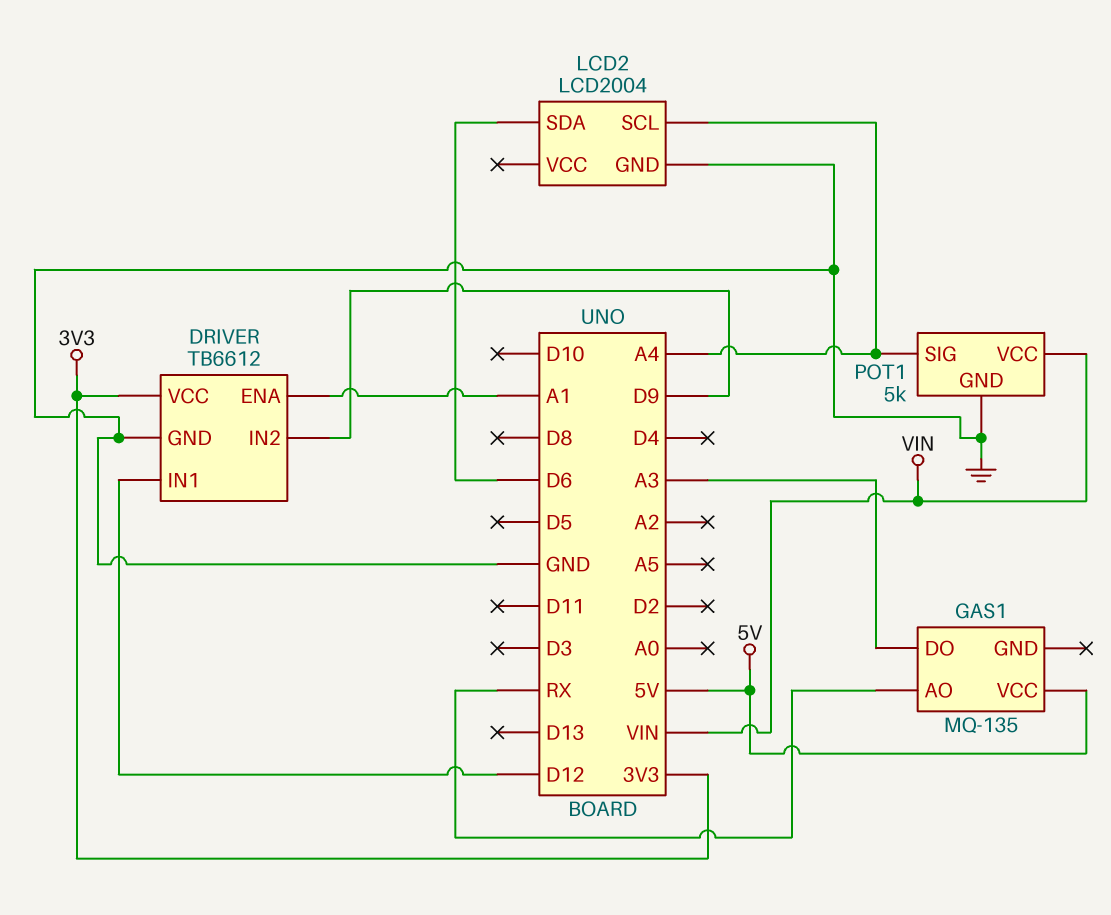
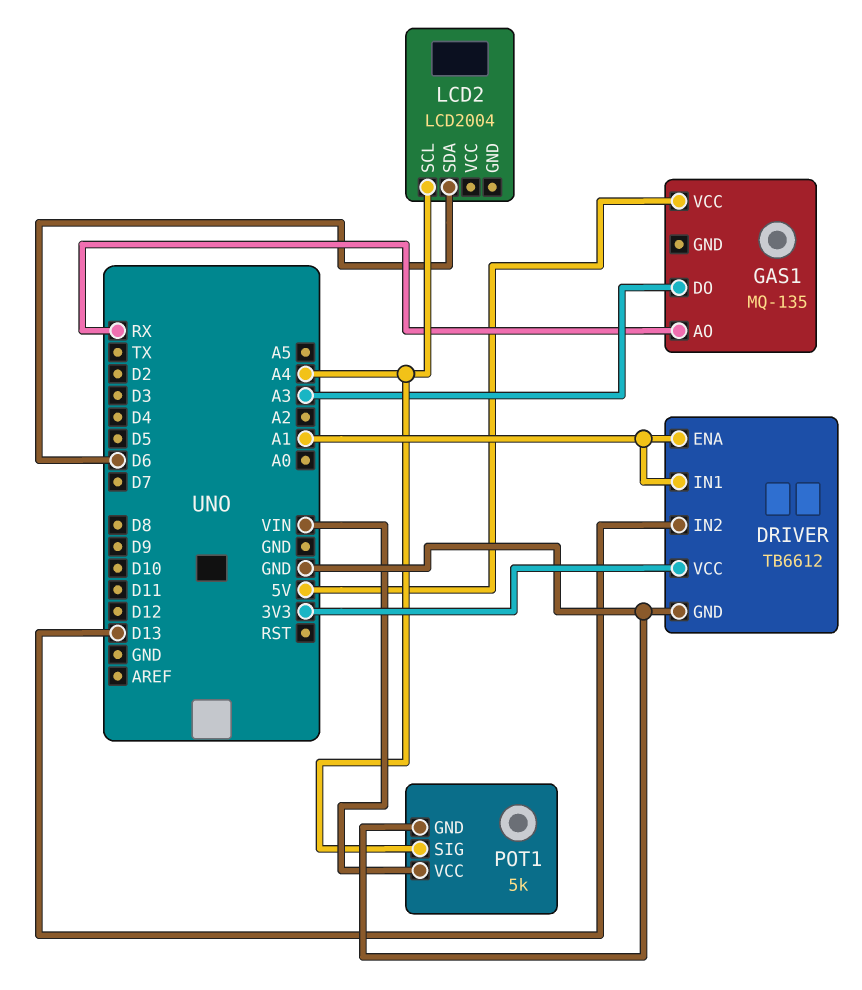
DRIVER pin IN1: D12 -> A1
DRIVER pin IN2: D9 -> D13
LCD2 pin GND: GND -> none

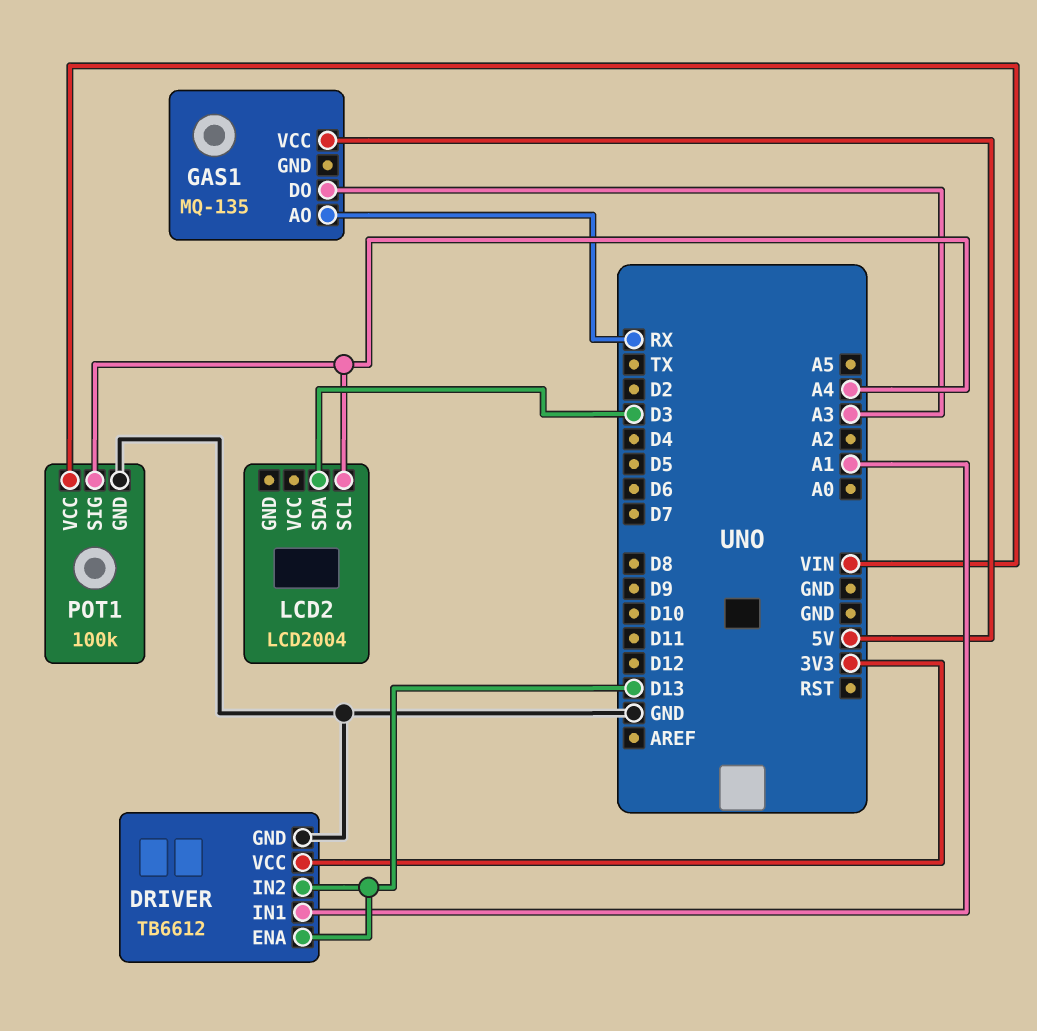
DRIVER pin ENA: A1 -> D13
LCD2 pin SDA: D6 -> D3
POT1: 5k -> 100k

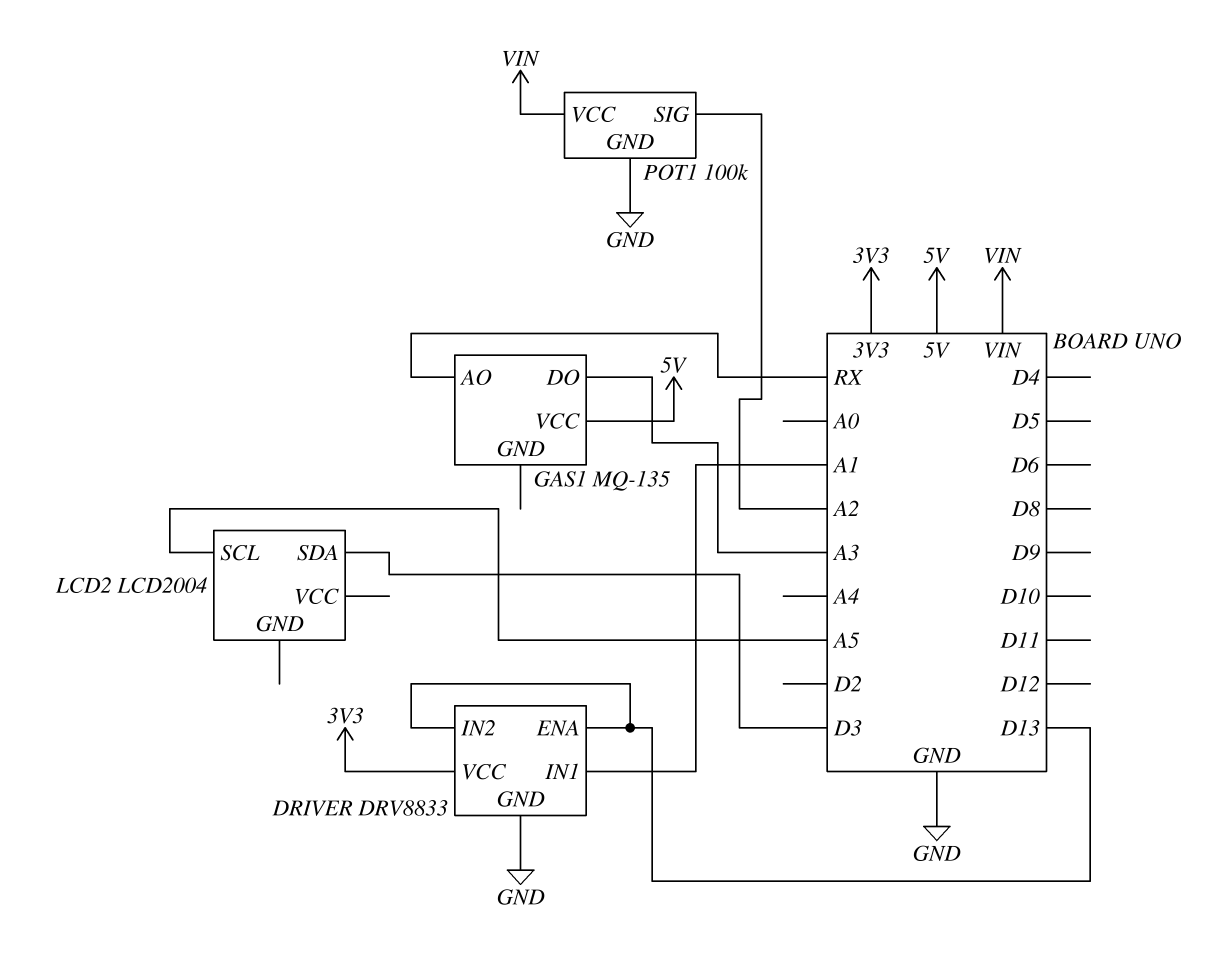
DRIVER: TB6612 -> DRV8833
LCD2 pin SCL: A4 -> A5
POT1 pin SIG: A4 -> A2

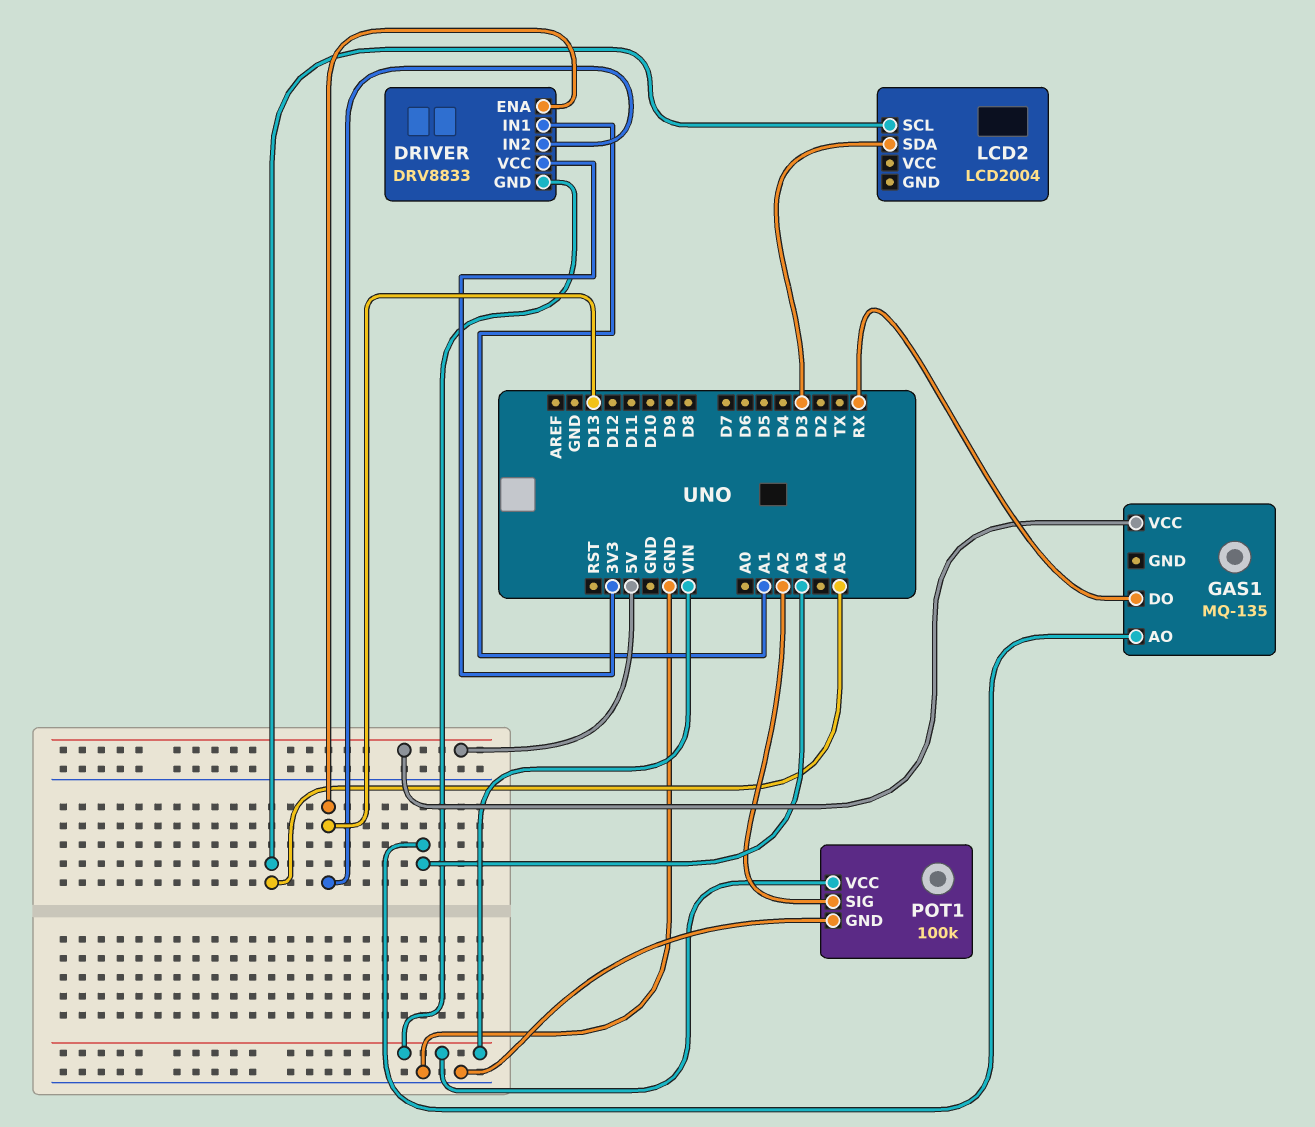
DRIVER pin GND: GND -> VIN
GAS1 pin AO: RX -> A3
GAS1 pin DO: A3 -> RX

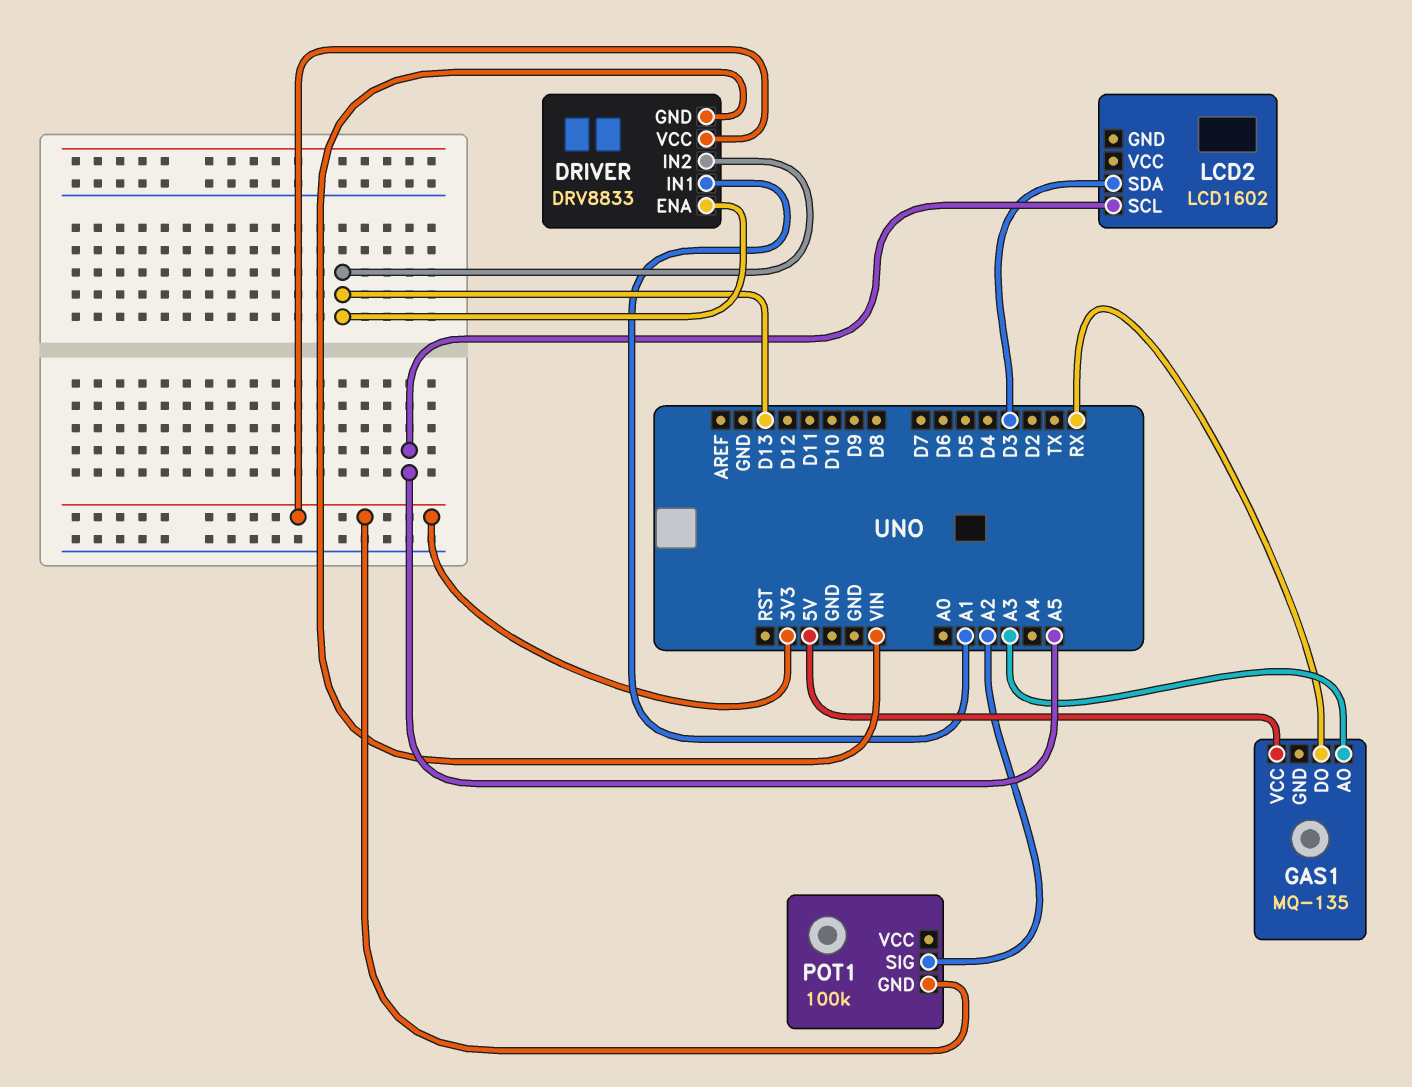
LCD2: LCD2004 -> LCD1602
POT1 pin GND: GND -> 3V3
POT1 pin VCC: VIN -> none

